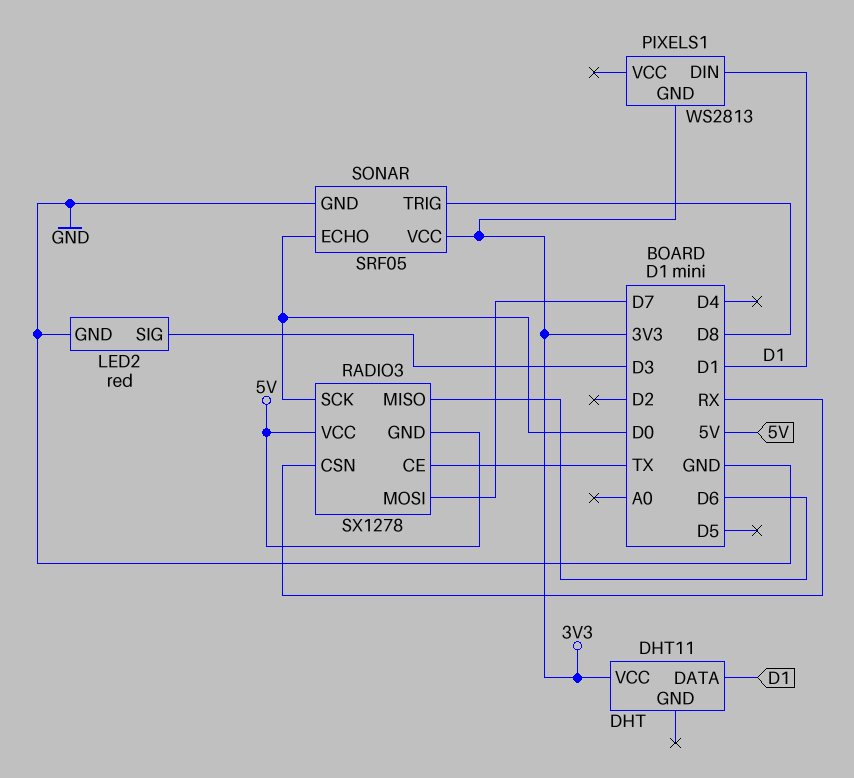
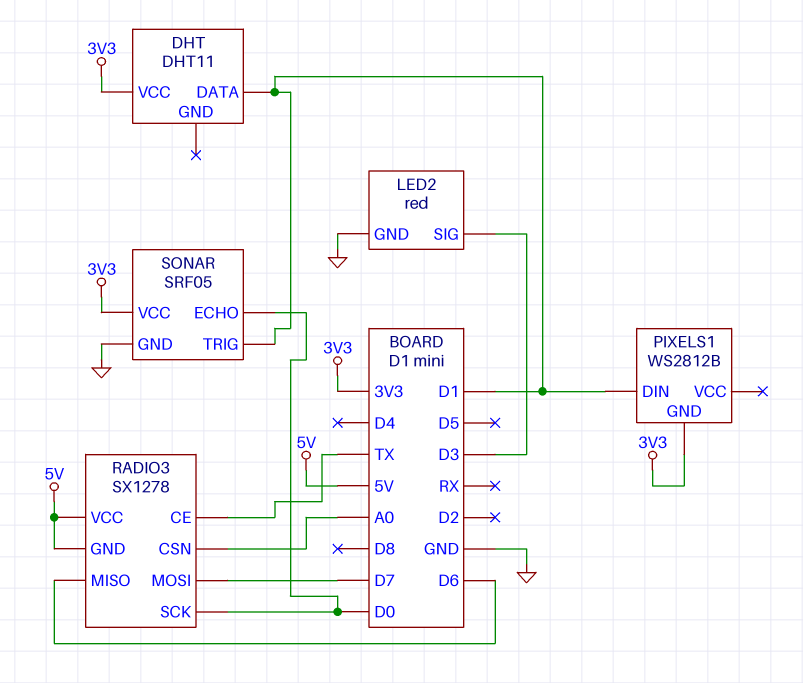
PIXELS1: WS2813 -> WS2812B
RADIO3 pin CSN: RX -> A0
SONAR pin TRIG: D8 -> D1

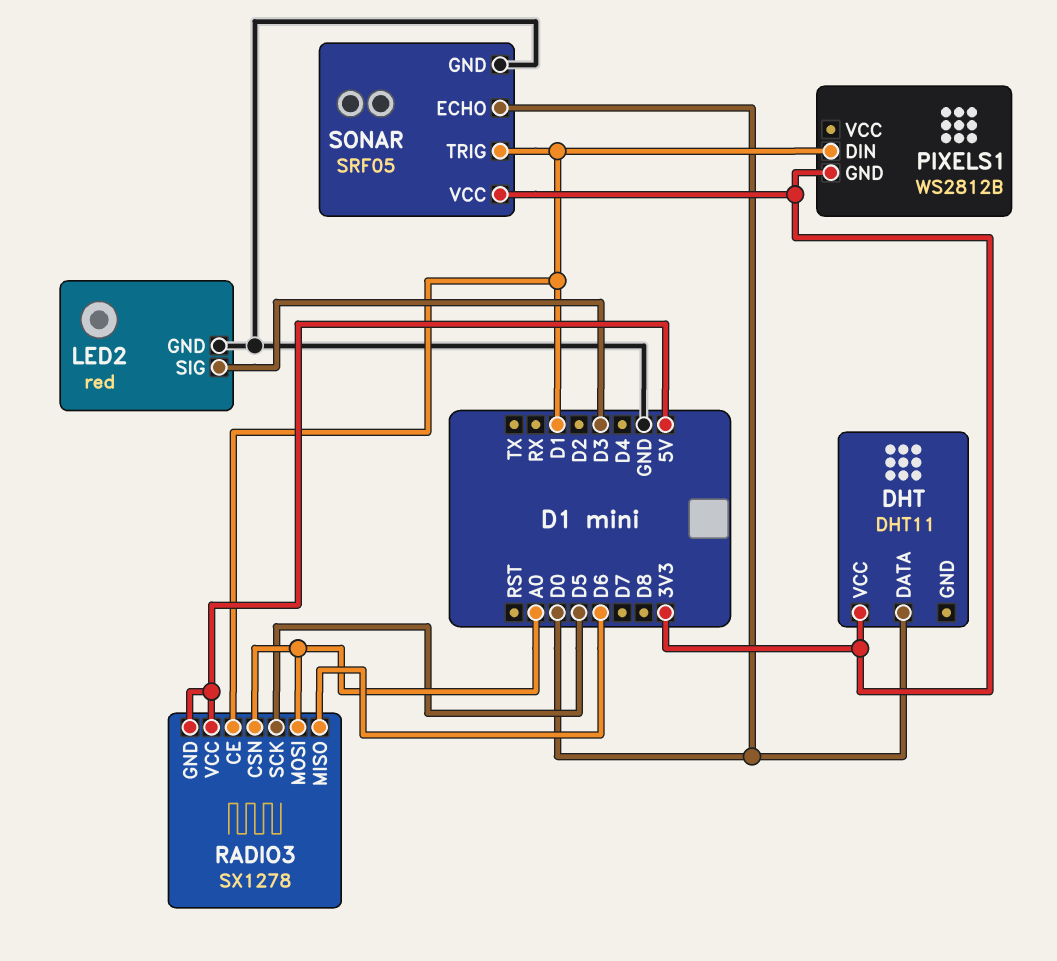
DHT pin DATA: D1 -> D0
RADIO3 pin CE: TX -> D1
RADIO3 pin MOSI: D7 -> A0
RADIO3 pin SCK: D0 -> D5

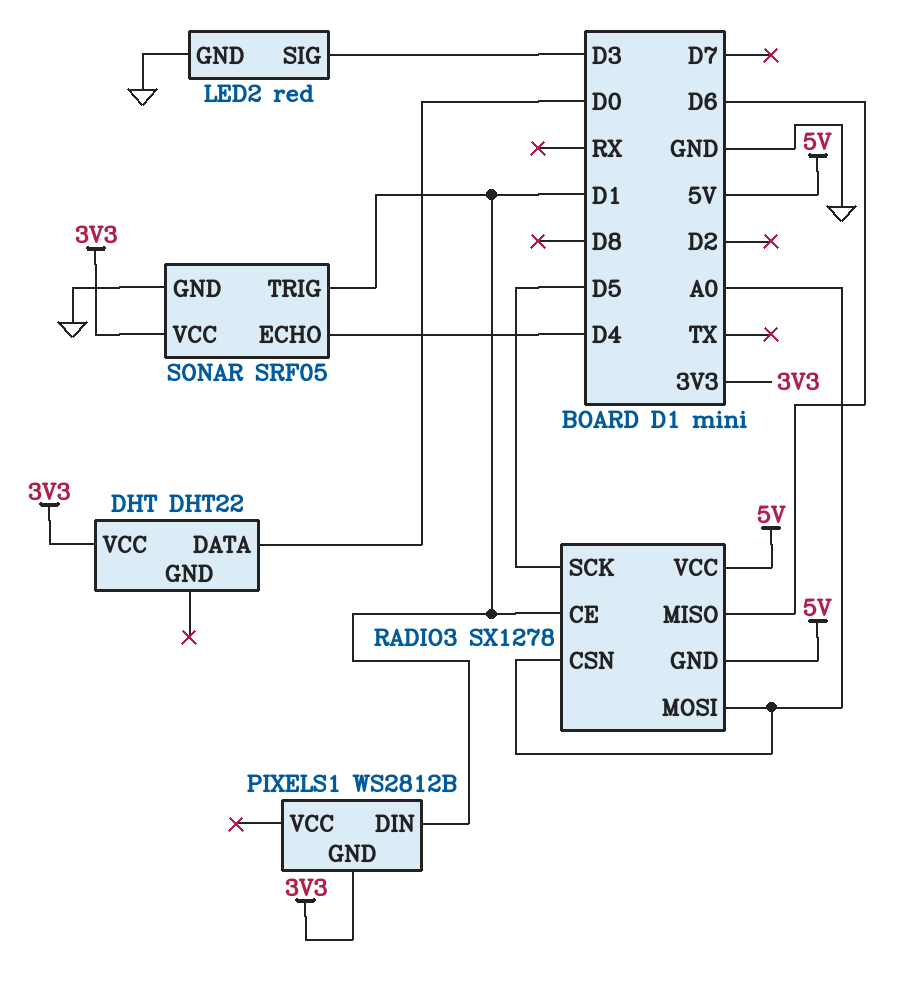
DHT: DHT11 -> DHT22
SONAR pin ECHO: D0 -> D4

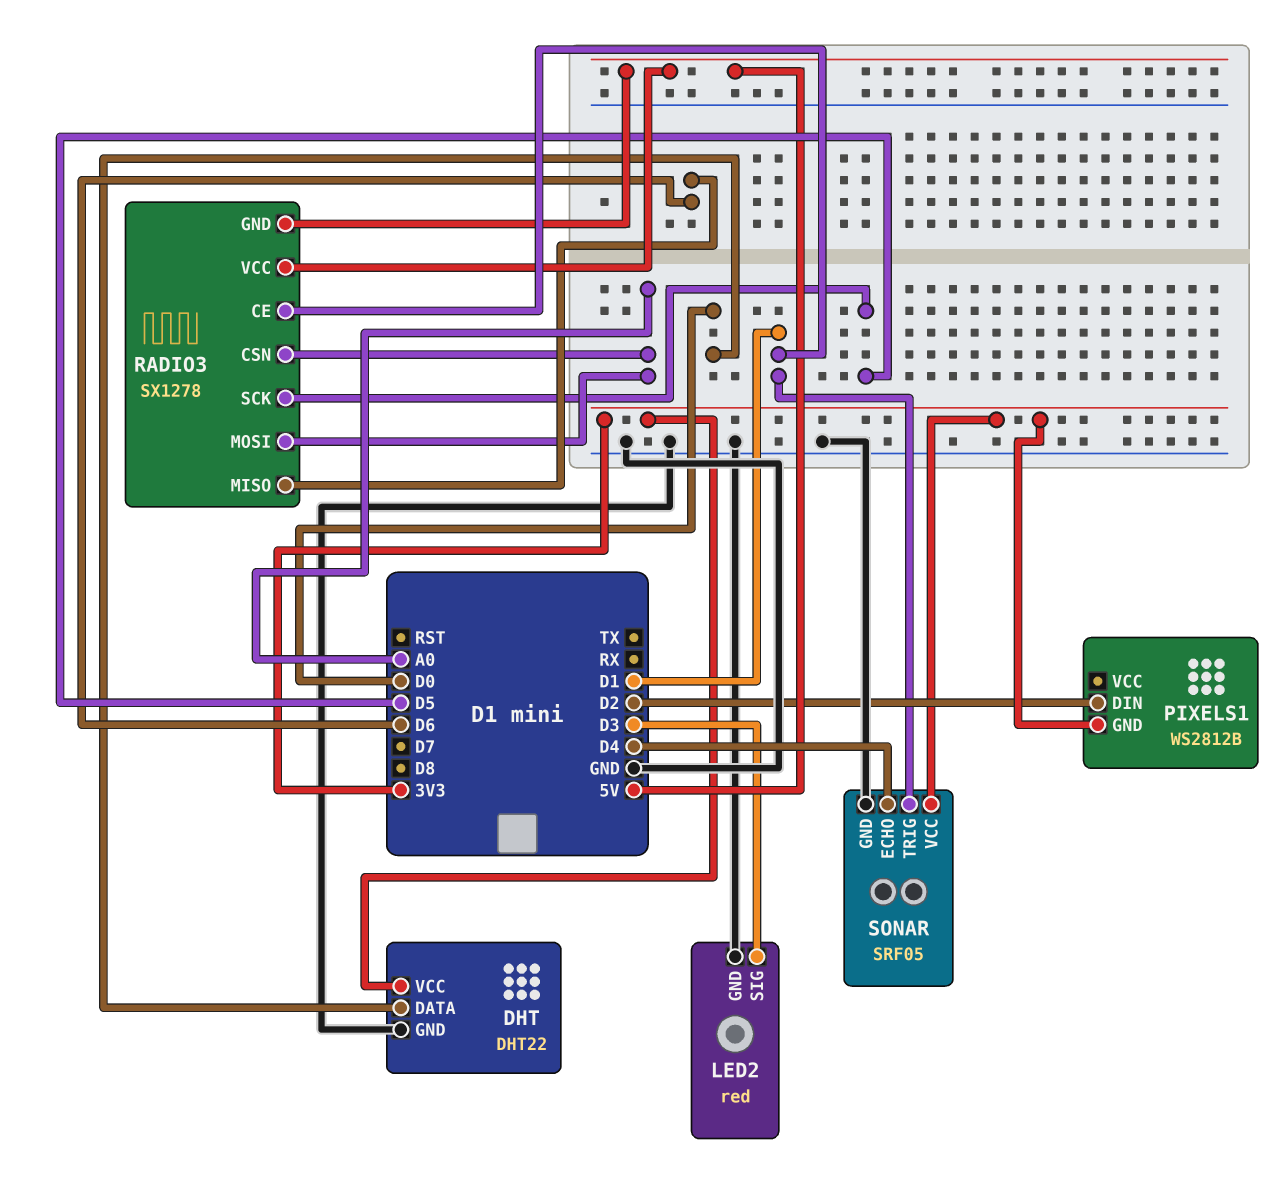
DHT pin GND: none -> GND
PIXELS1 pin DIN: D1 -> D2

